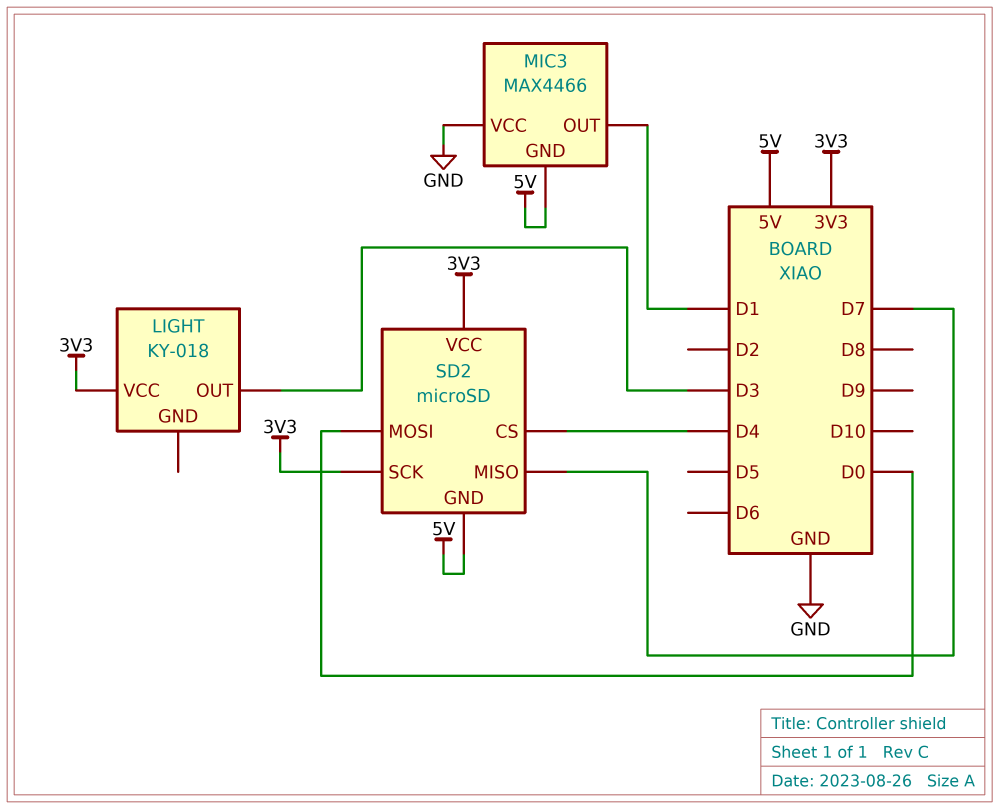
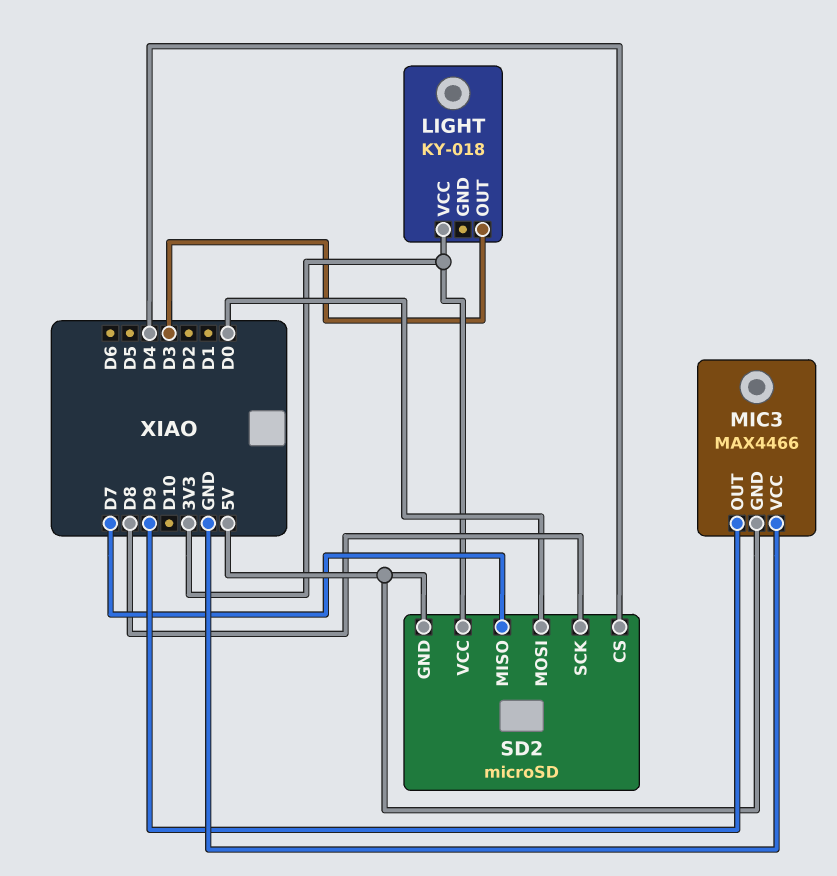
MIC3 pin OUT: D1 -> D9
SD2 pin SCK: 3V3 -> D8

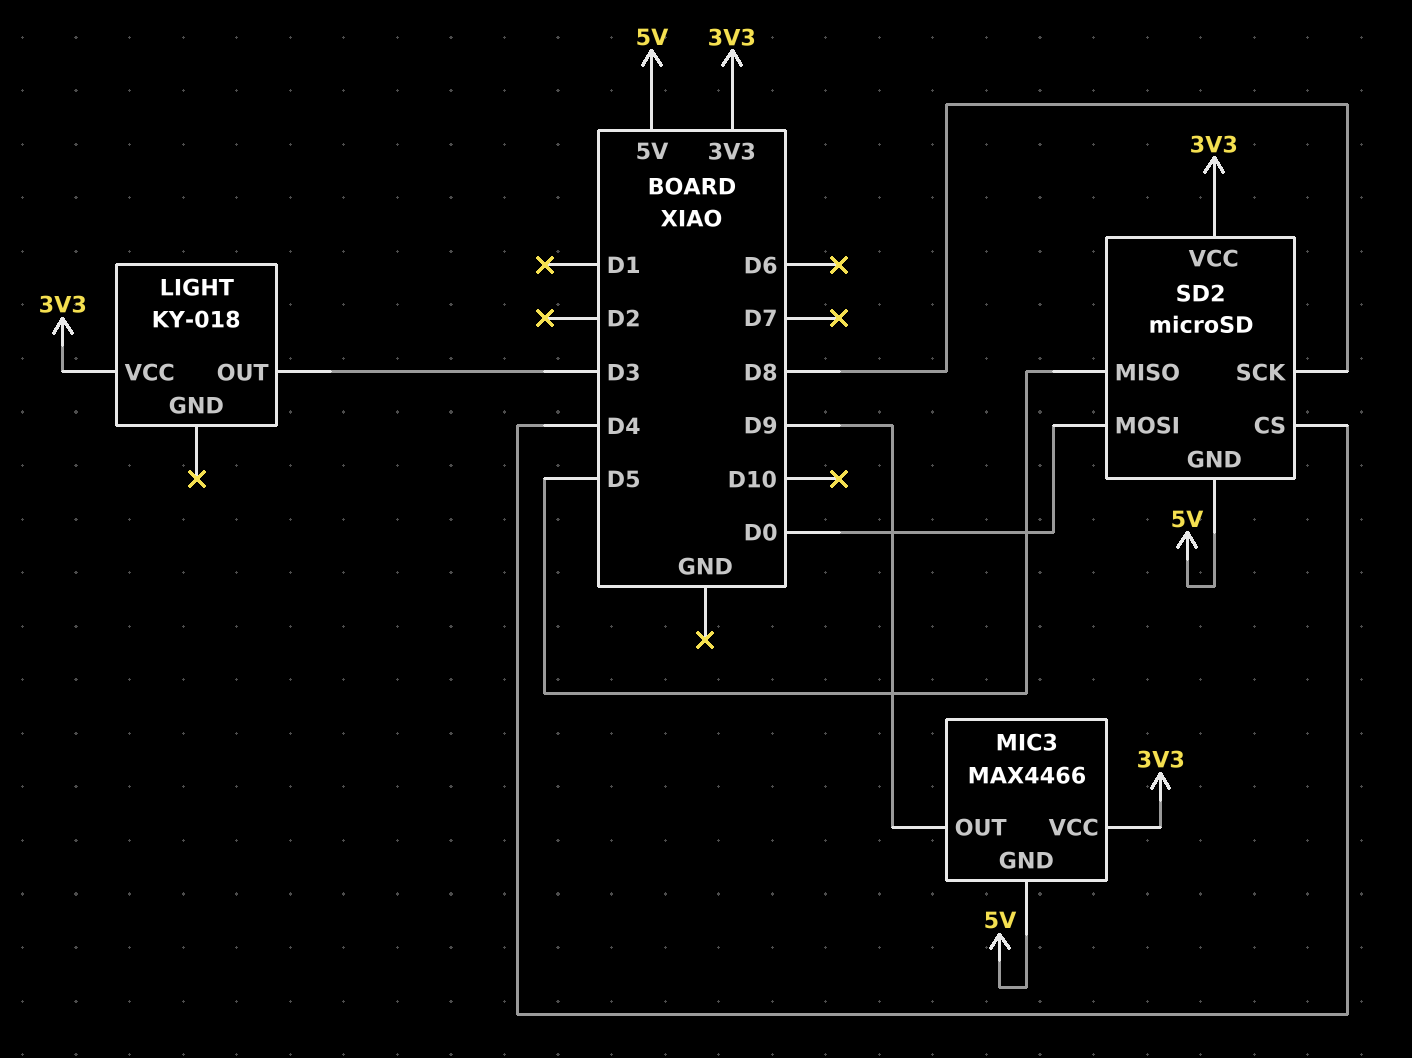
MIC3 pin VCC: GND -> 3V3
SD2 pin MISO: D7 -> D5

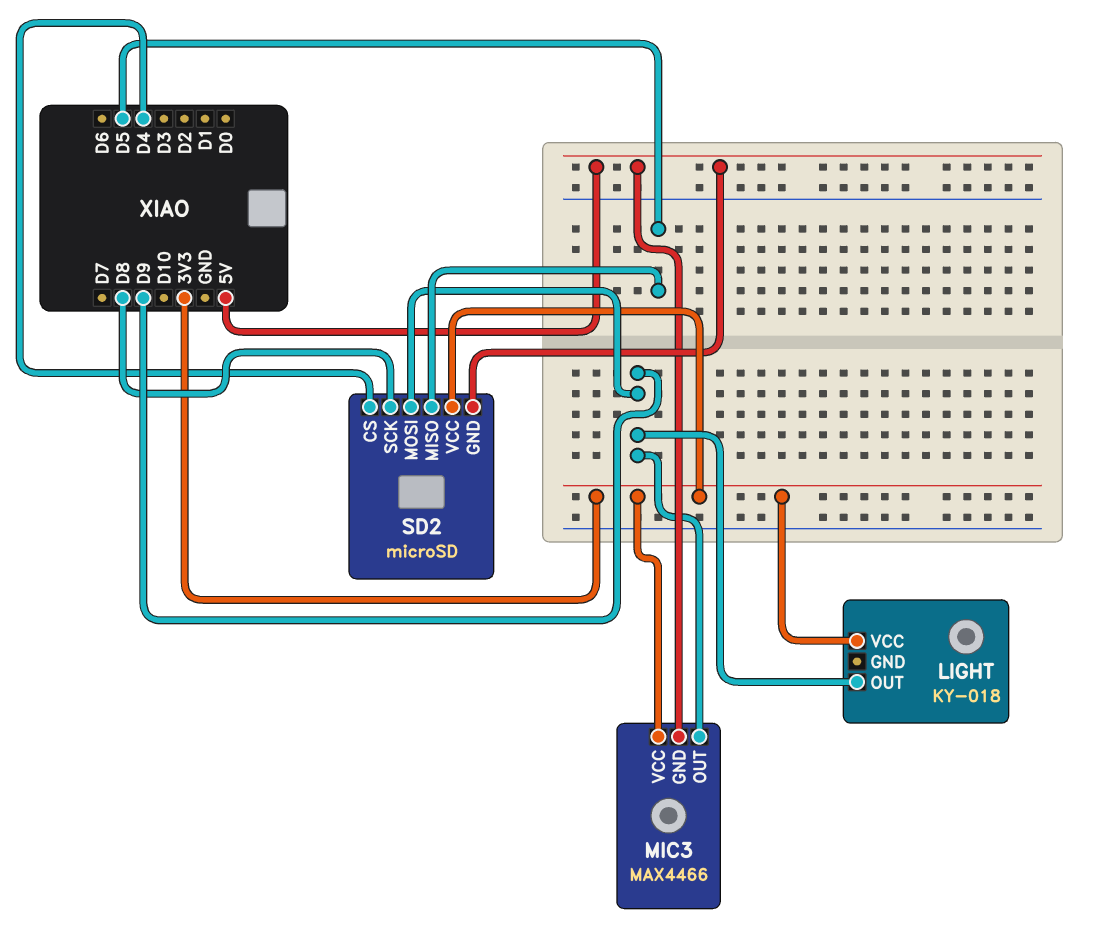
LIGHT pin OUT: D3 -> D9
SD2 pin MOSI: D0 -> D9

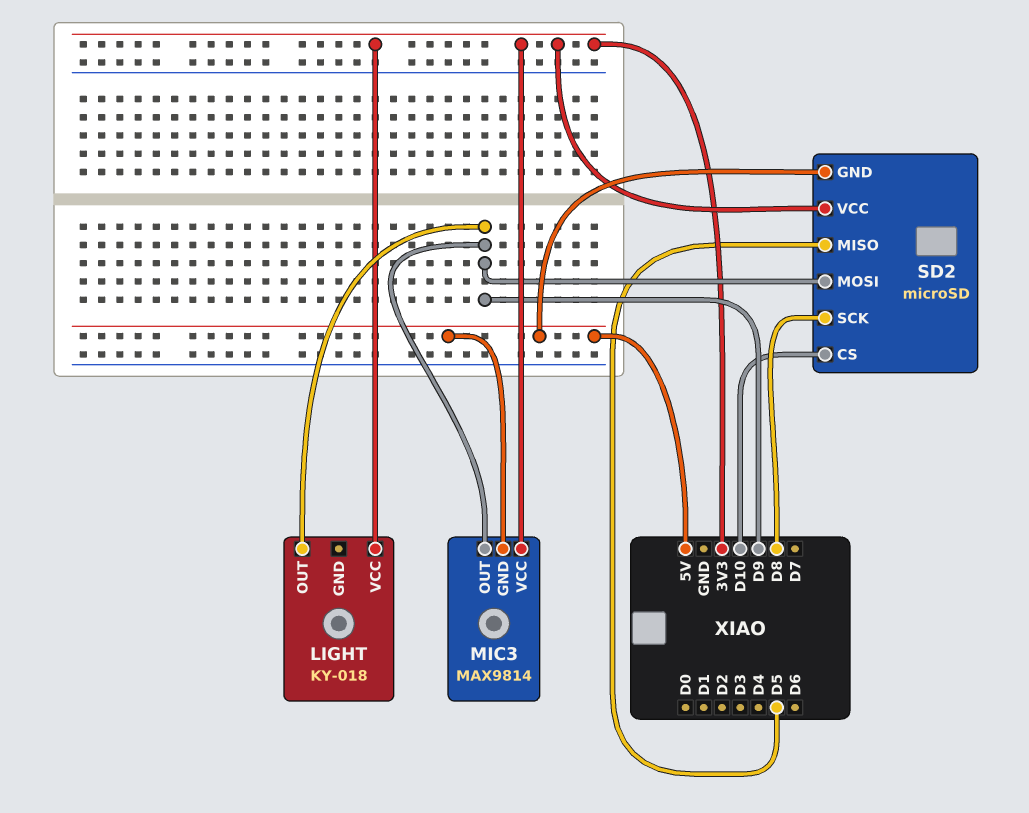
MIC3: MAX4466 -> MAX9814
SD2 pin CS: D4 -> D10

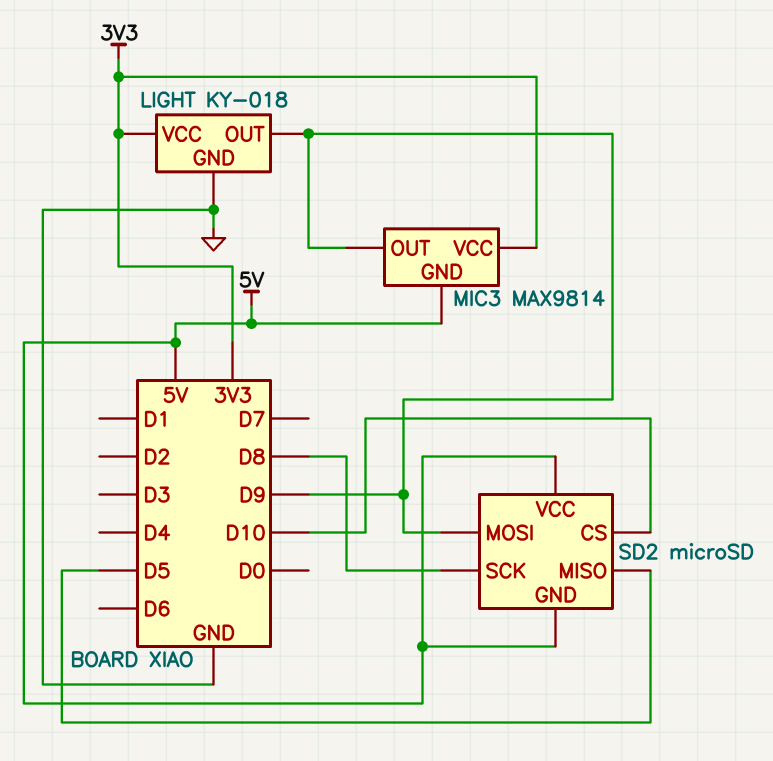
LIGHT pin GND: none -> GND
SD2 pin VCC: 3V3 -> 5V

